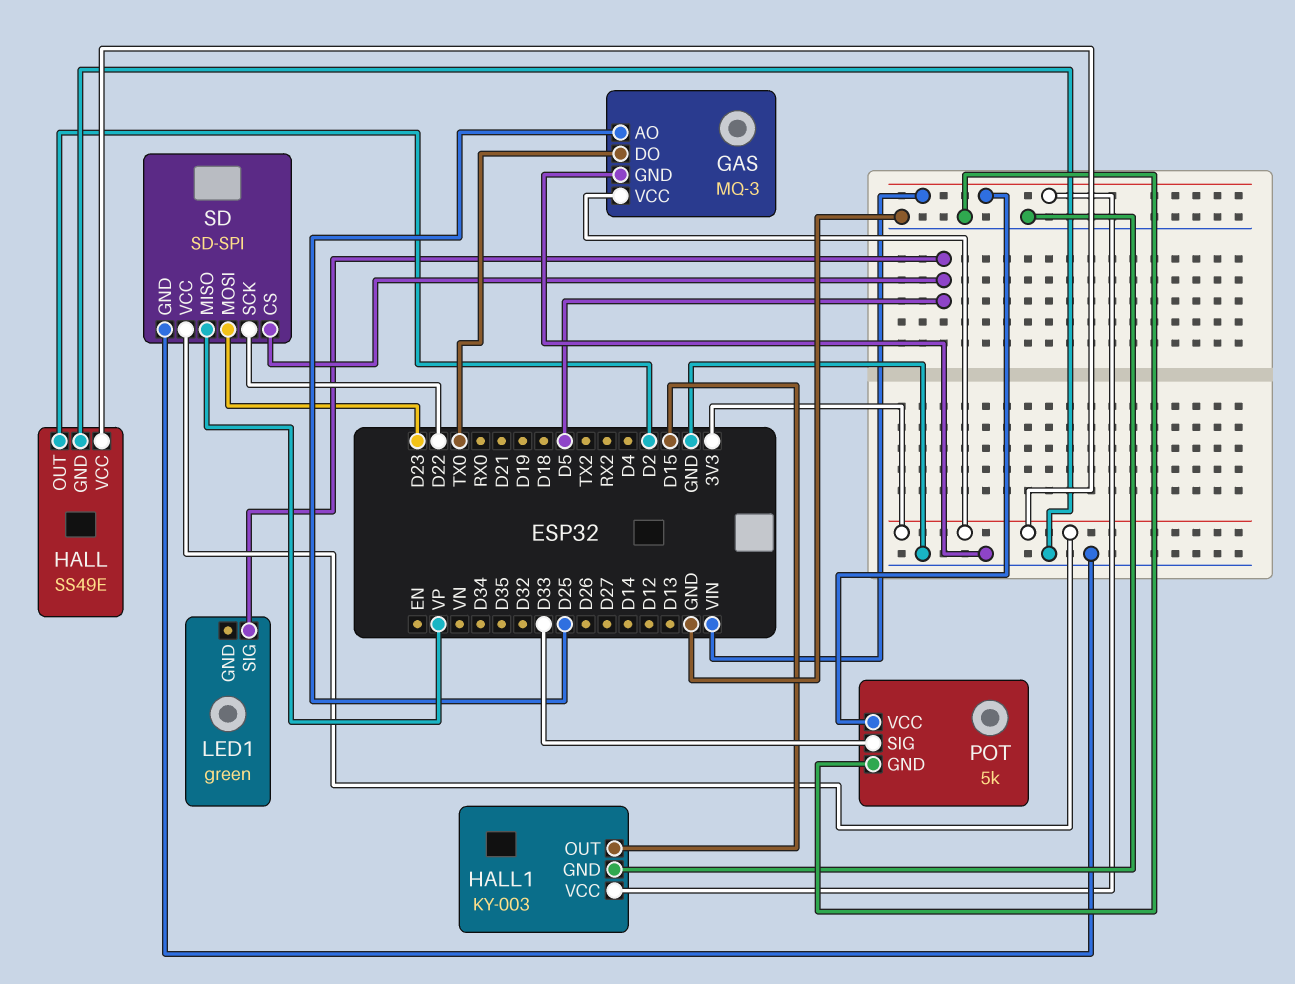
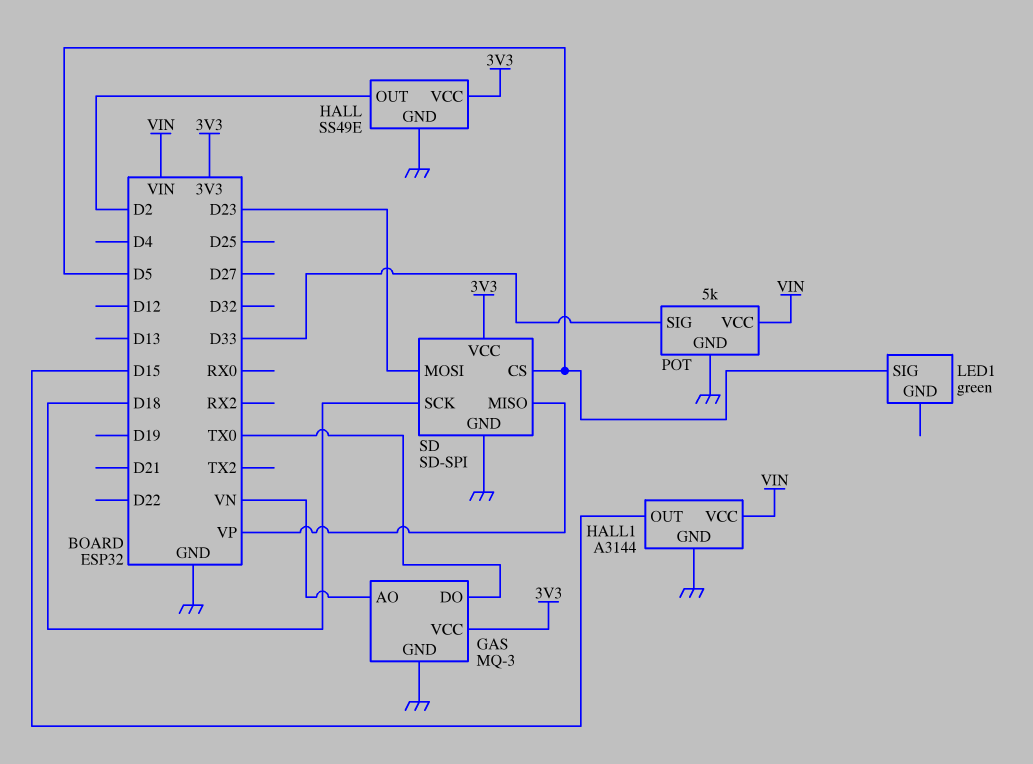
GAS pin AO: D25 -> VN
HALL1: KY-003 -> A3144
SD pin SCK: D22 -> D18

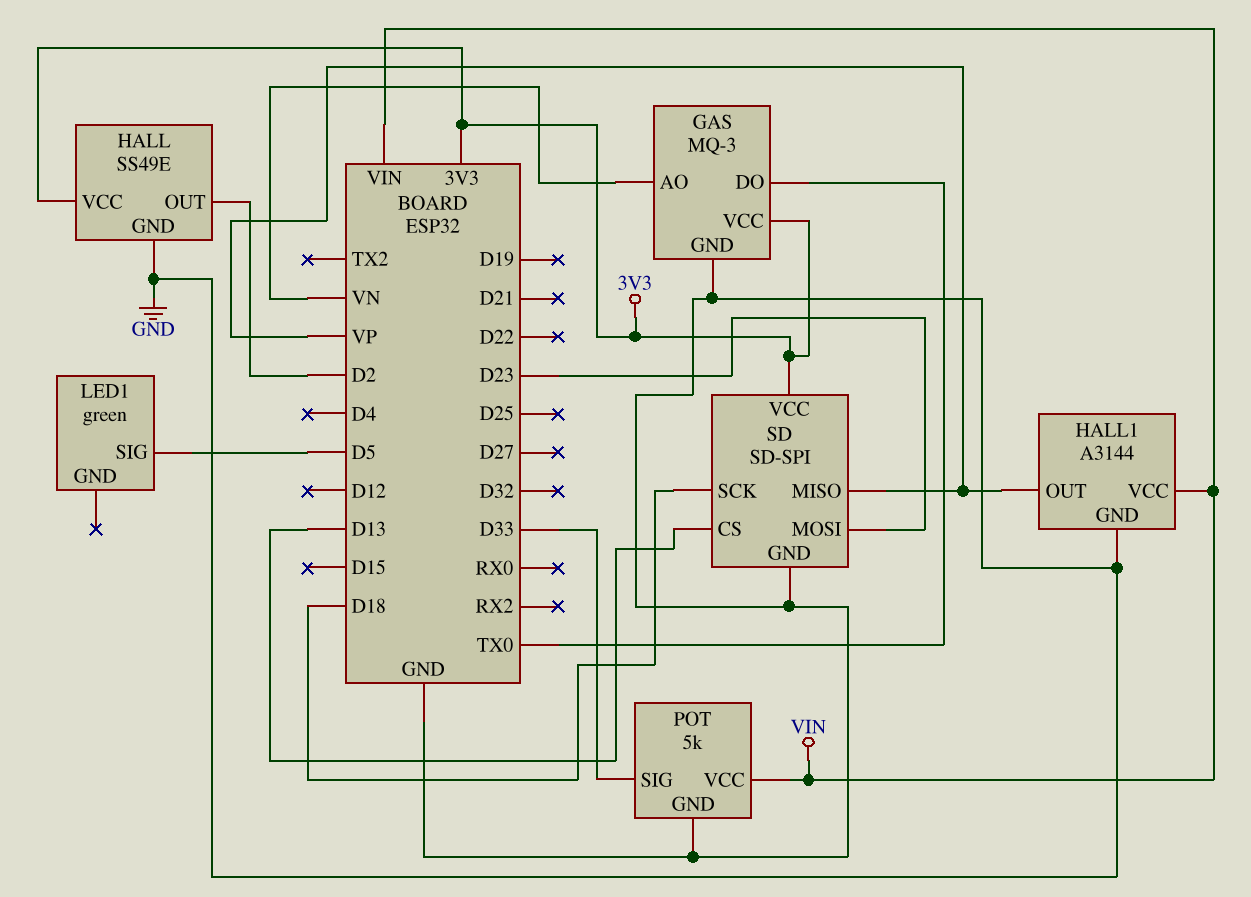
HALL1 pin OUT: D15 -> VP
SD pin CS: D5 -> D13

